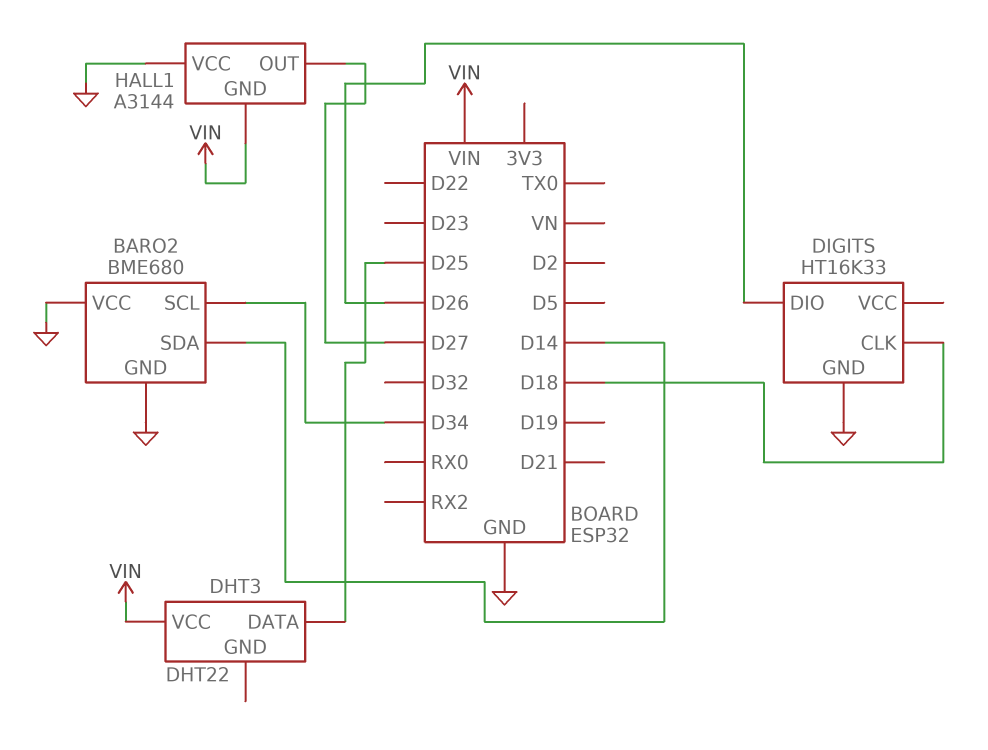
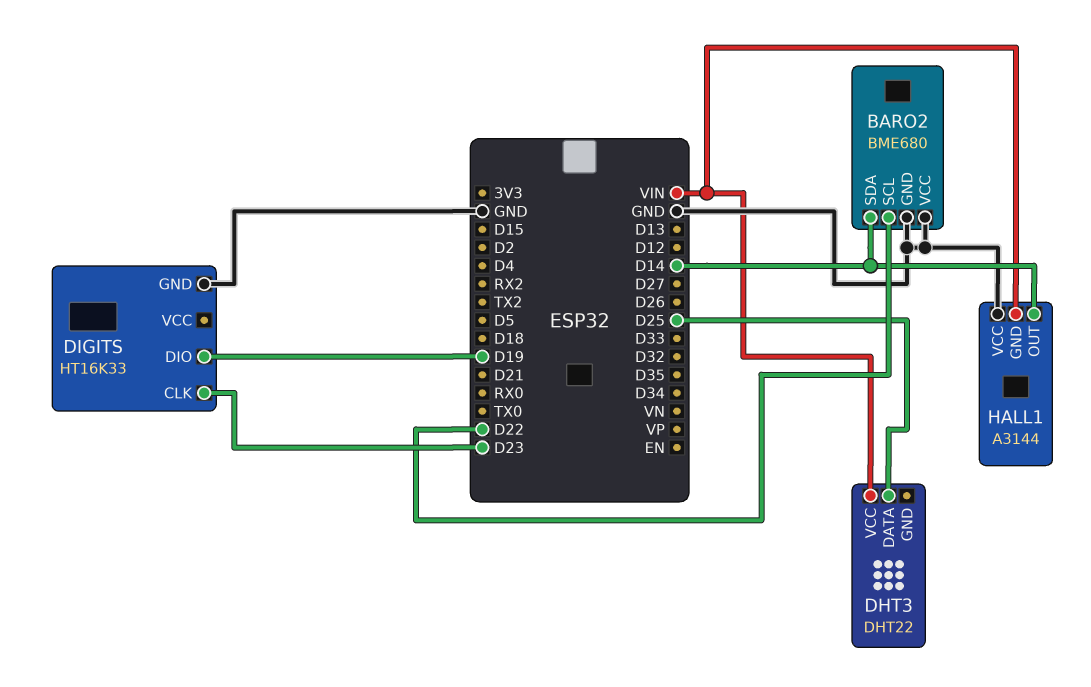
BARO2 pin SCL: D34 -> D22
DIGITS pin CLK: D18 -> D23
DIGITS pin DIO: D26 -> D19
HALL1 pin OUT: D27 -> D14

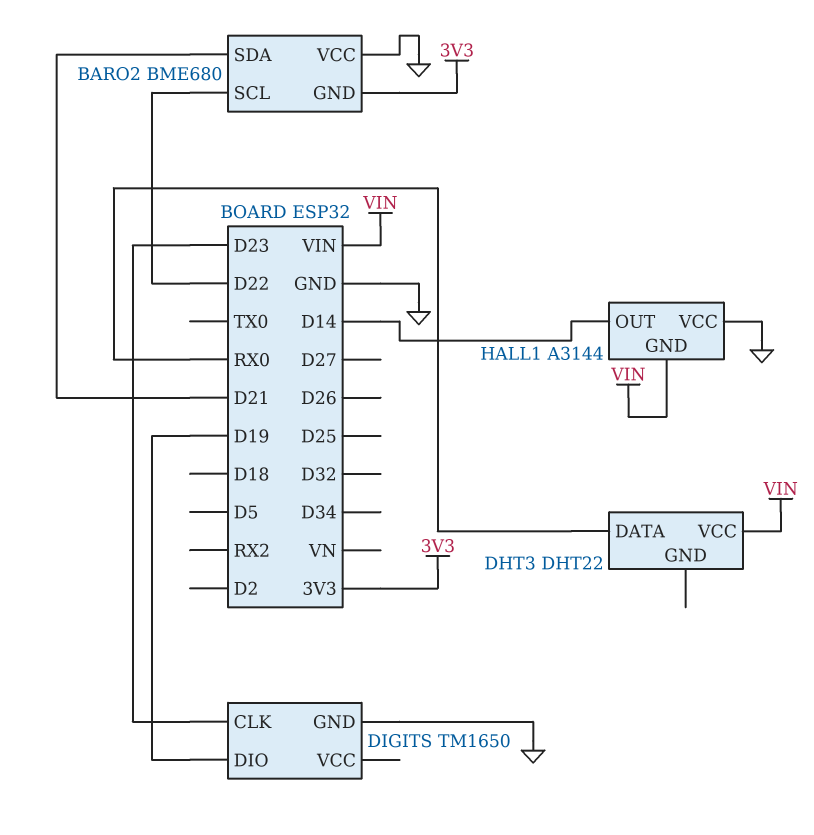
BARO2 pin GND: GND -> 3V3
BARO2 pin SDA: D14 -> D21
DHT3 pin DATA: D25 -> RX0
DIGITS: HT16K33 -> TM1650

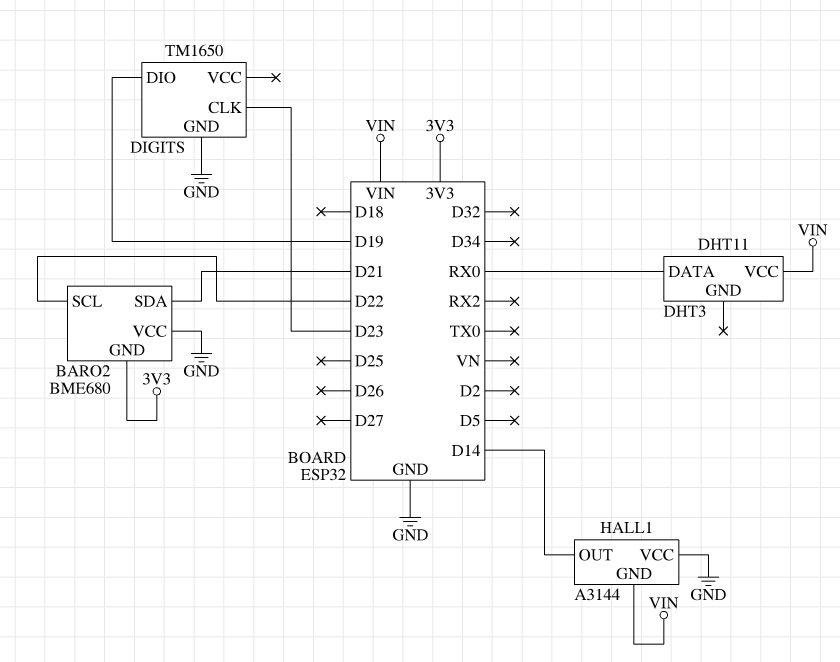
DHT3: DHT22 -> DHT11

